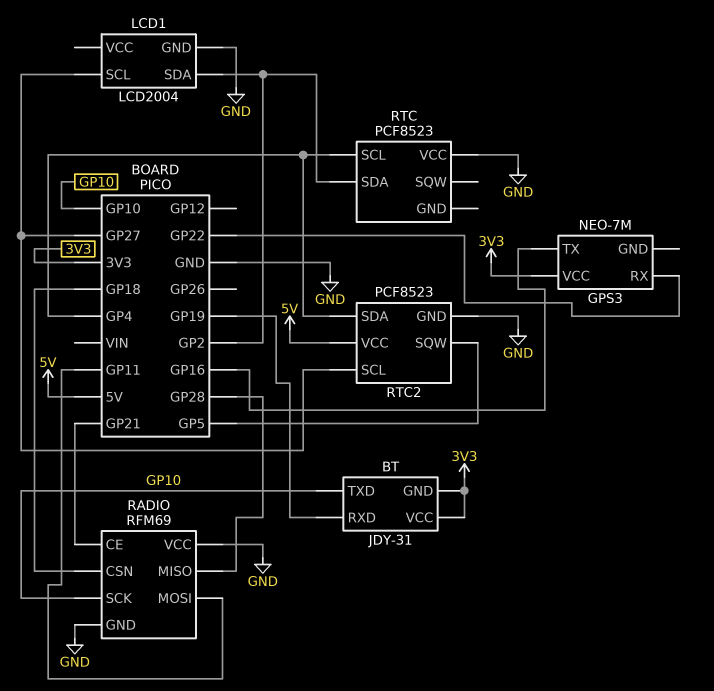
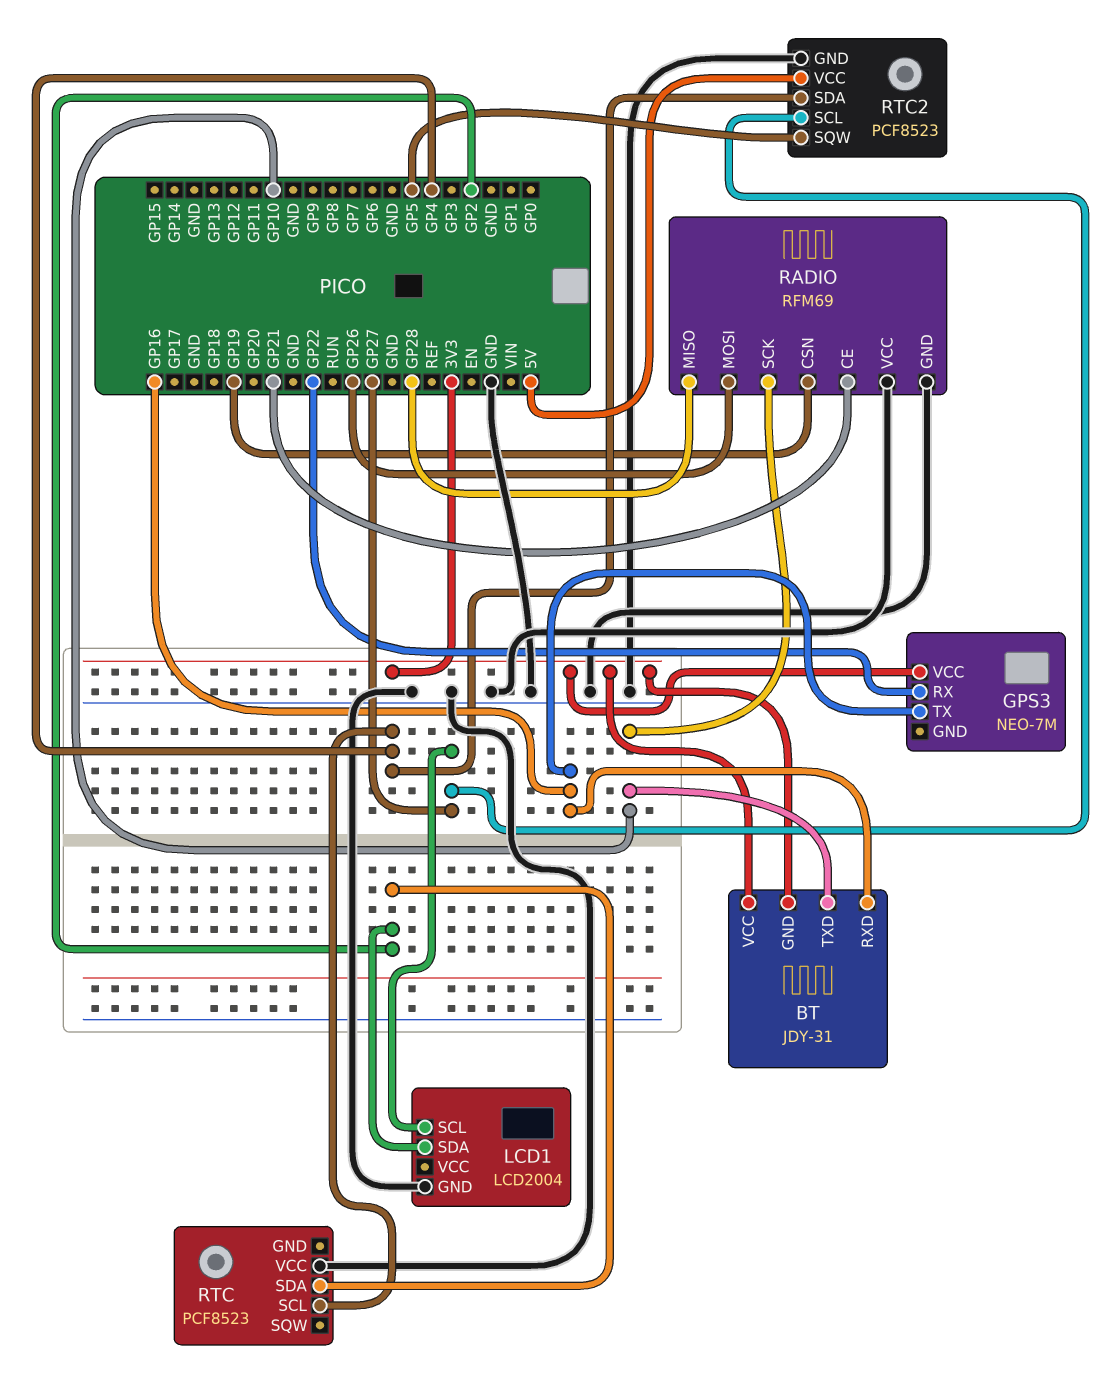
BT pin RXD: GP19 -> GP16
RADIO pin CSN: GP18 -> GP19
RADIO pin MOSI: GP11 -> GP26

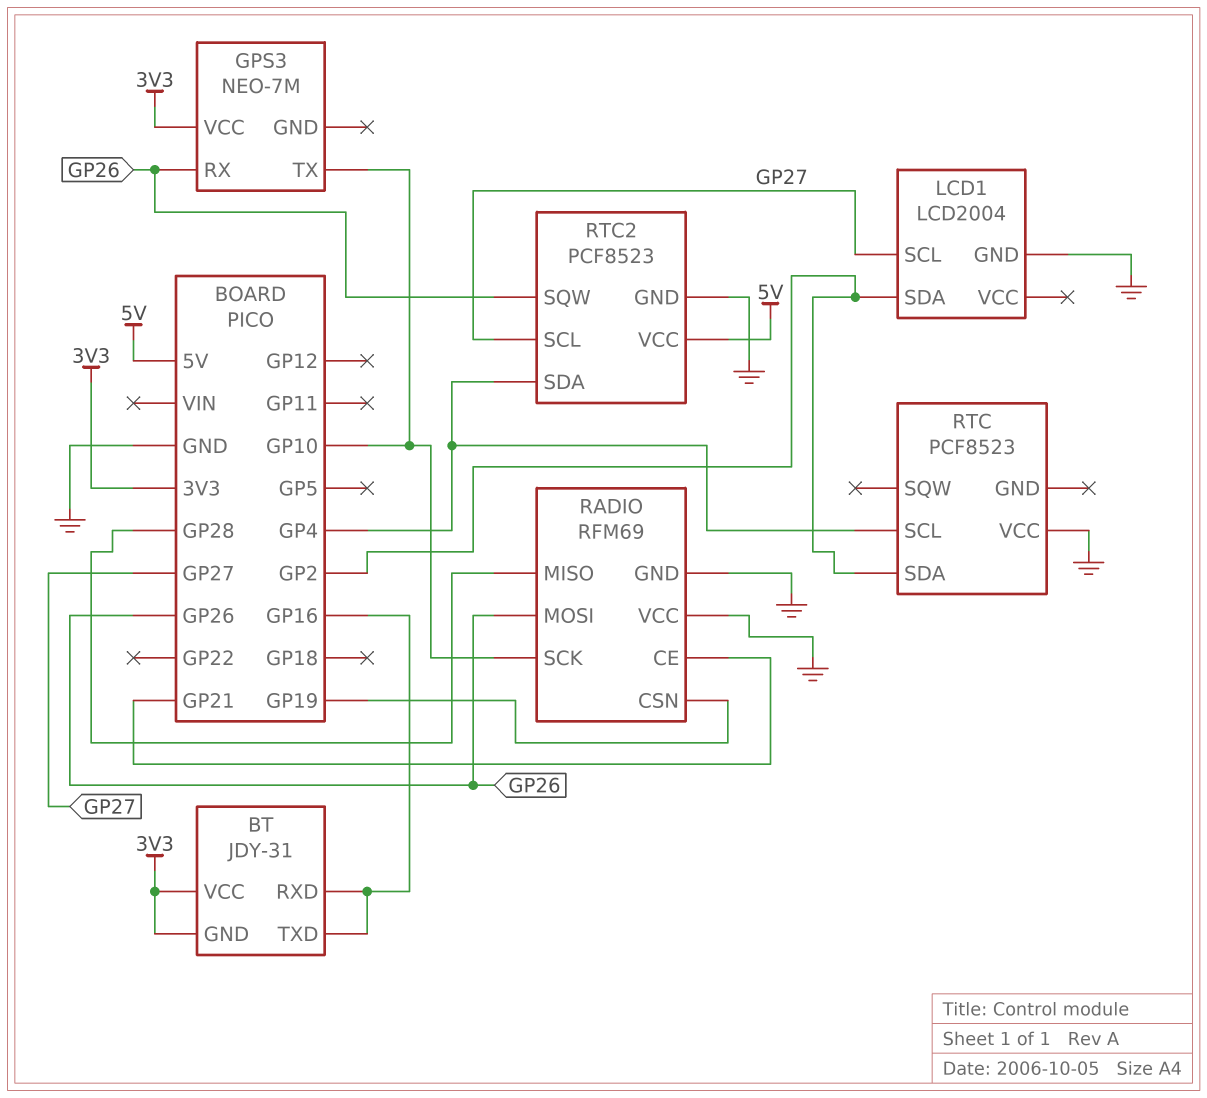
BT pin TXD: GP10 -> GP16
GPS3 pin RX: GP22 -> GP26
GPS3 pin TX: GP16 -> GP10
RTC2 pin SQW: GP5 -> GP26

